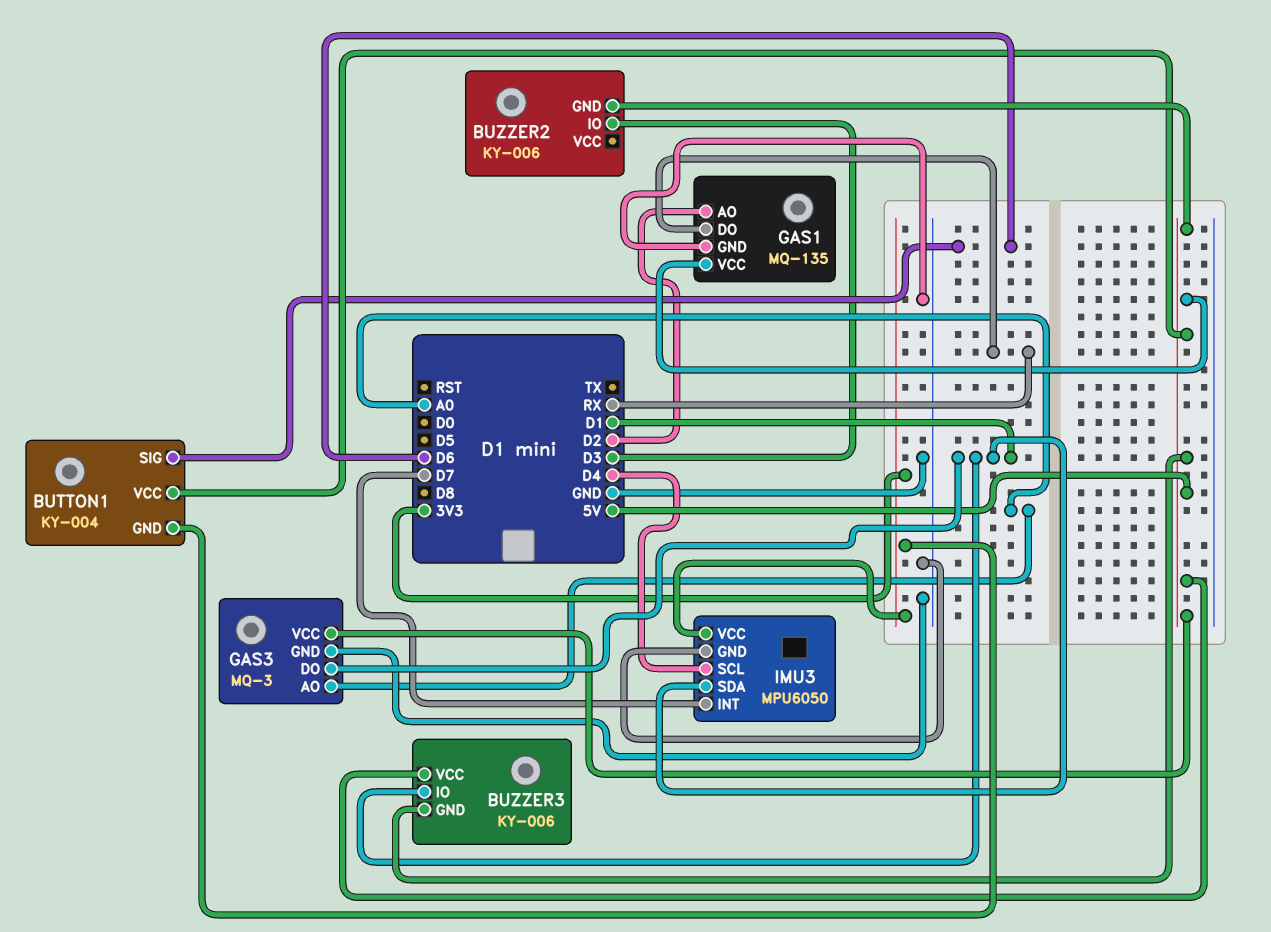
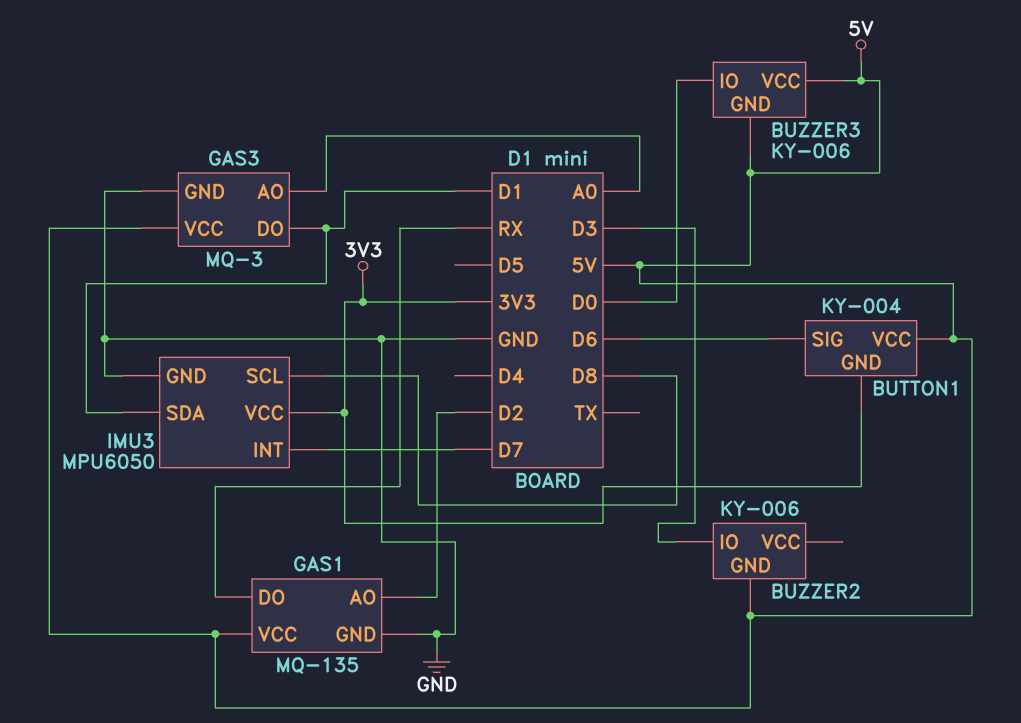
BUZZER3 pin IO: D1 -> D0
IMU3 pin SCL: D4 -> D8

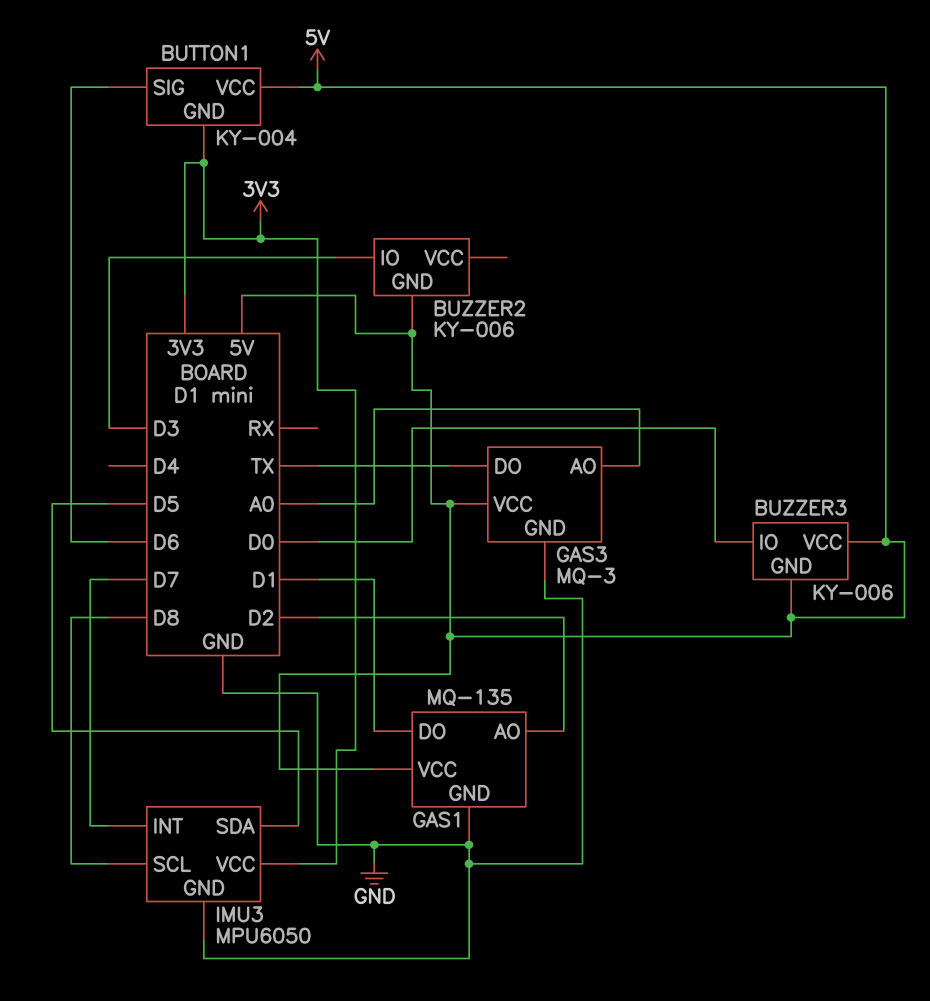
GAS1 pin DO: RX -> D1
GAS3 pin DO: D1 -> TX
IMU3 pin SDA: D1 -> D5

